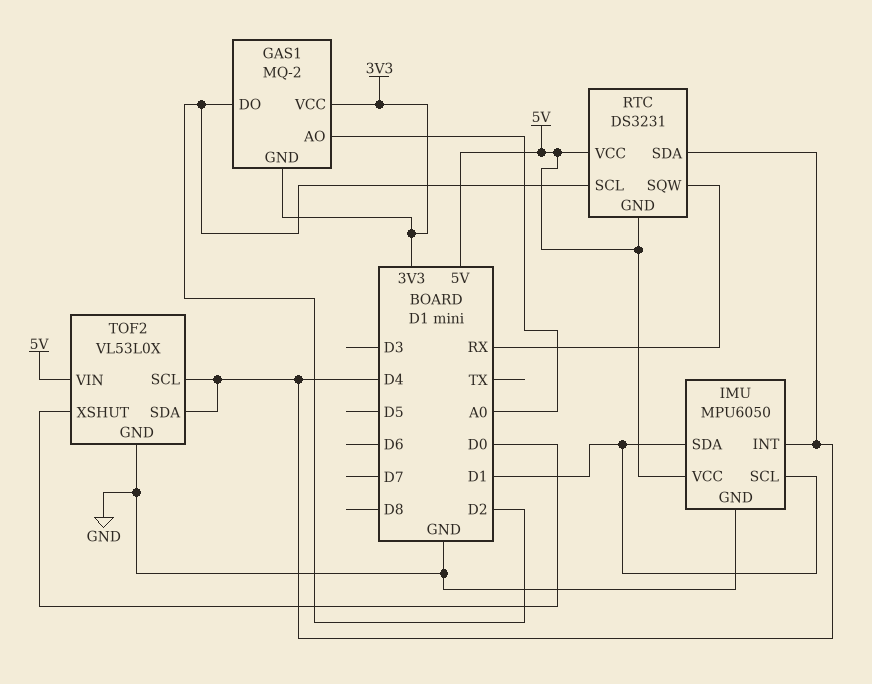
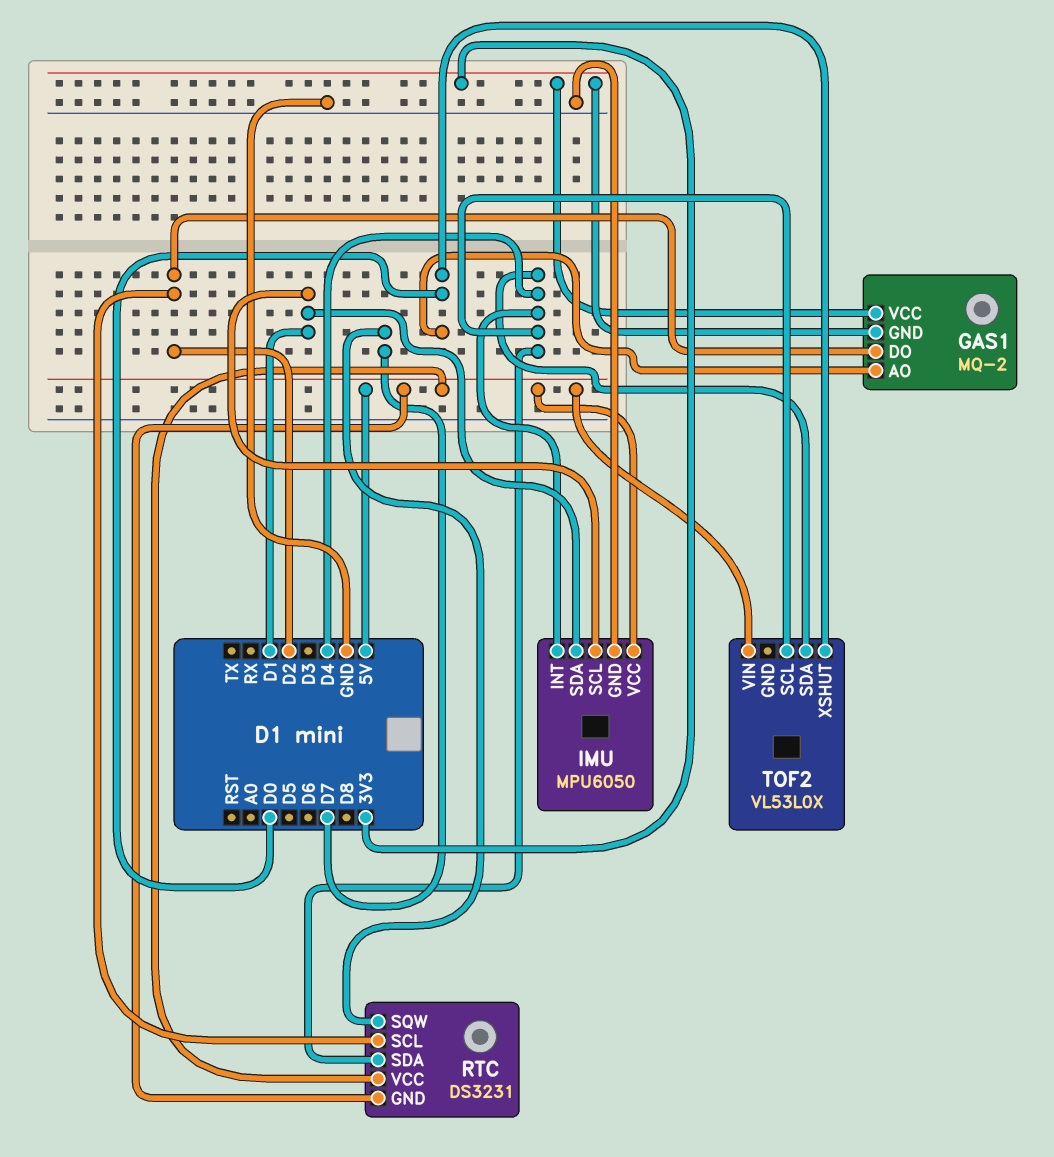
GAS1 pin AO: A0 -> D0
RTC pin SQW: RX -> D7
TOF2 pin GND: GND -> none

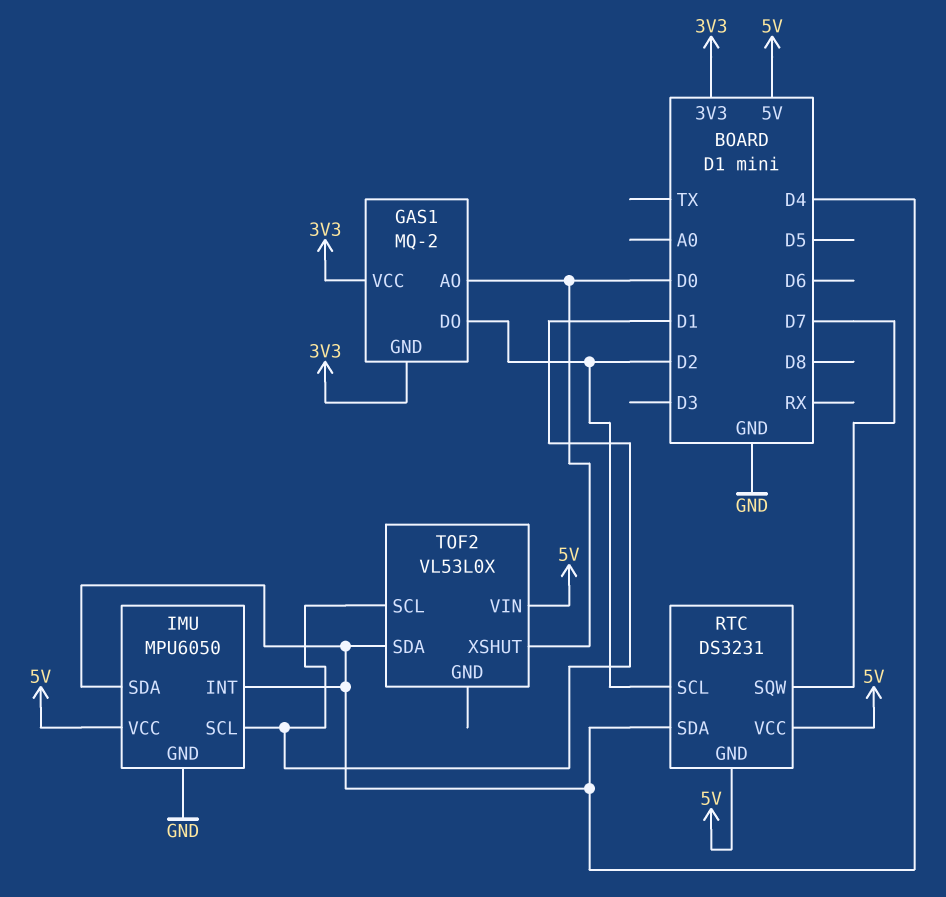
IMU pin SDA: D1 -> D4
TOF2 pin SCL: D4 -> D1

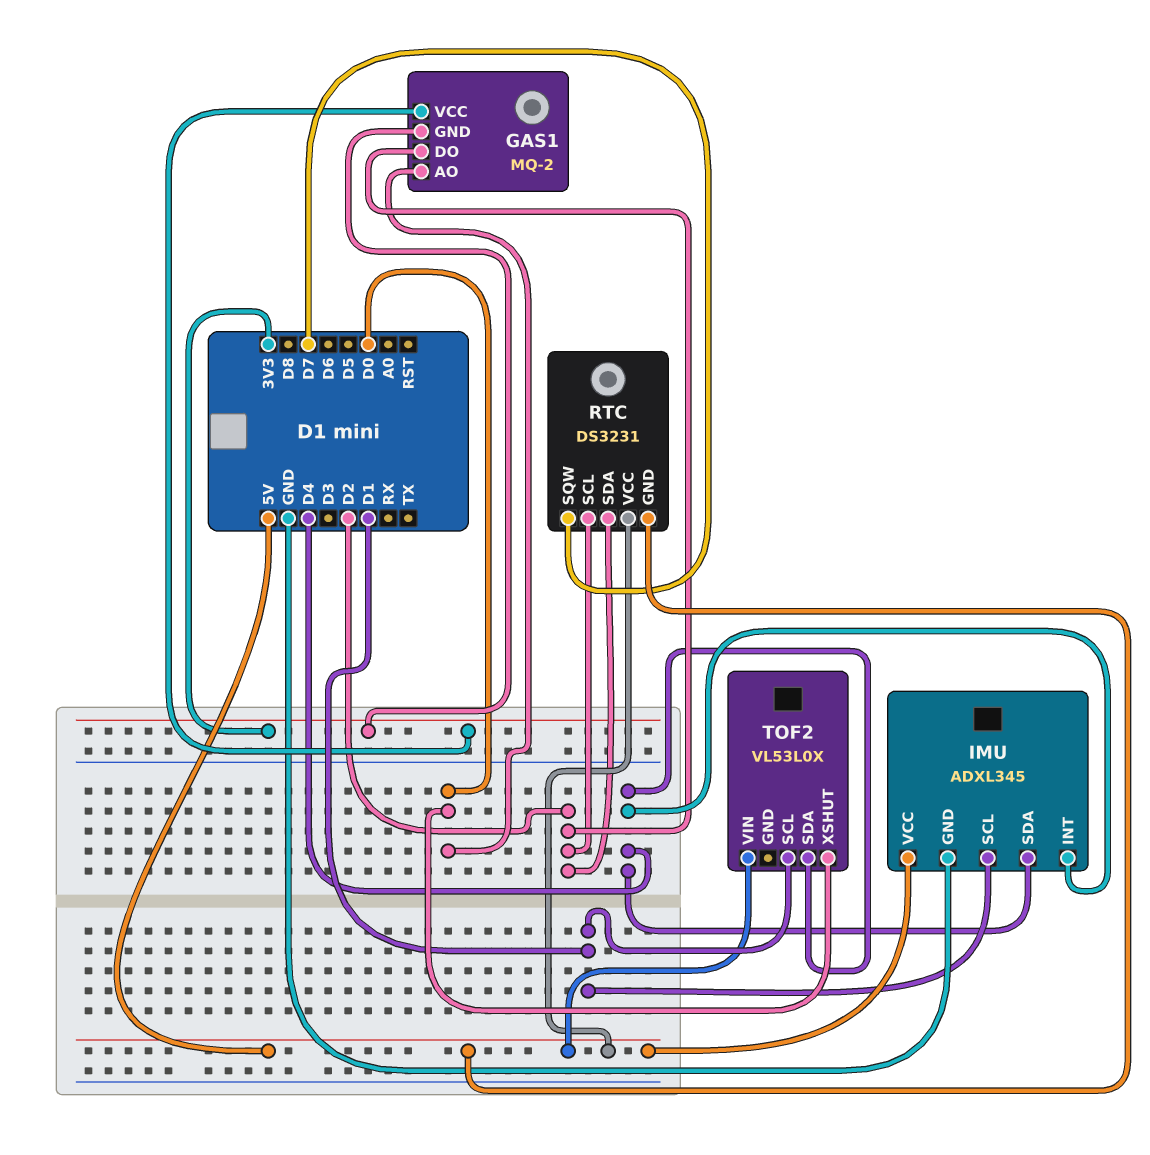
IMU: MPU6050 -> ADXL345
RTC pin SDA: D4 -> D2

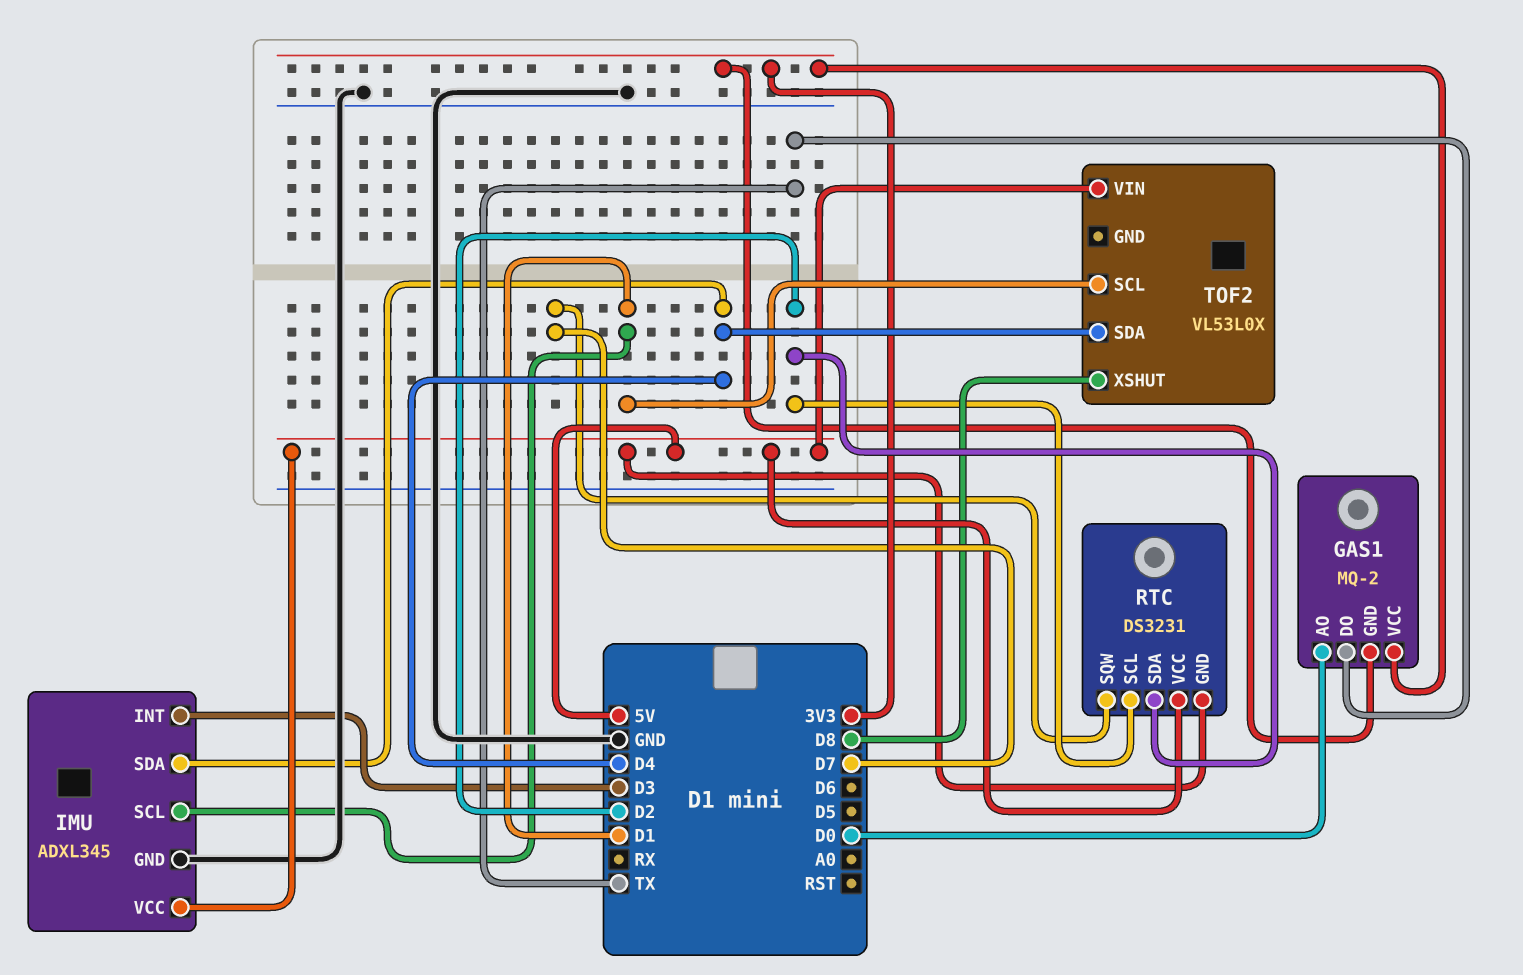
GAS1 pin DO: D2 -> TX
IMU pin INT: D4 -> D3
TOF2 pin XSHUT: D0 -> D8

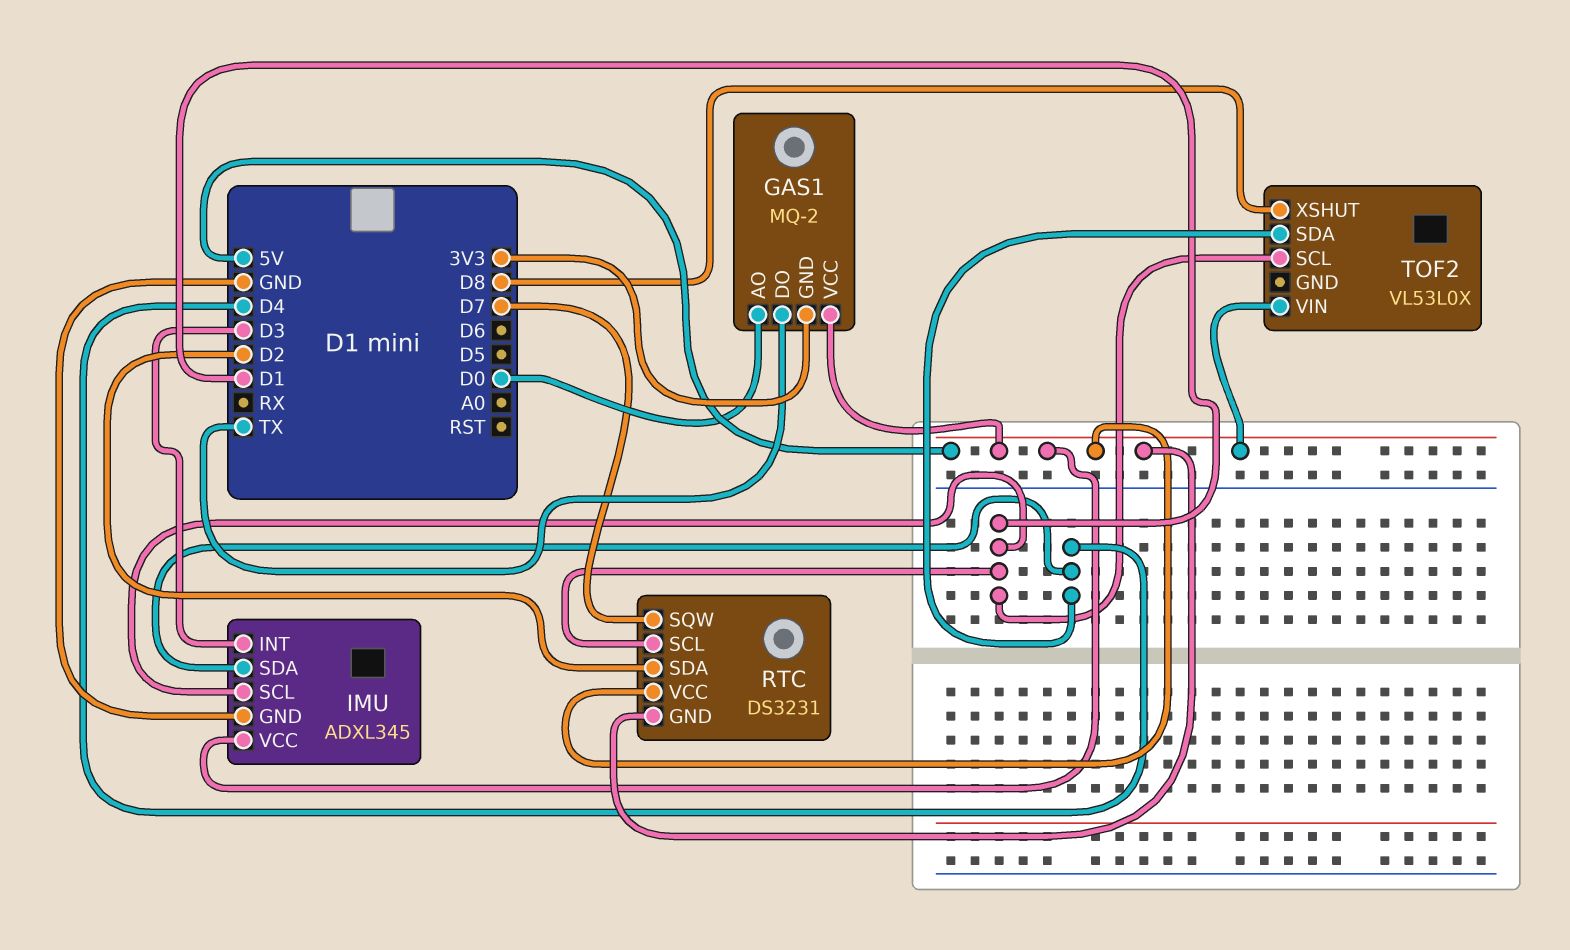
GAS1 pin VCC: 3V3 -> 5V
RTC pin SCL: D2 -> D1

